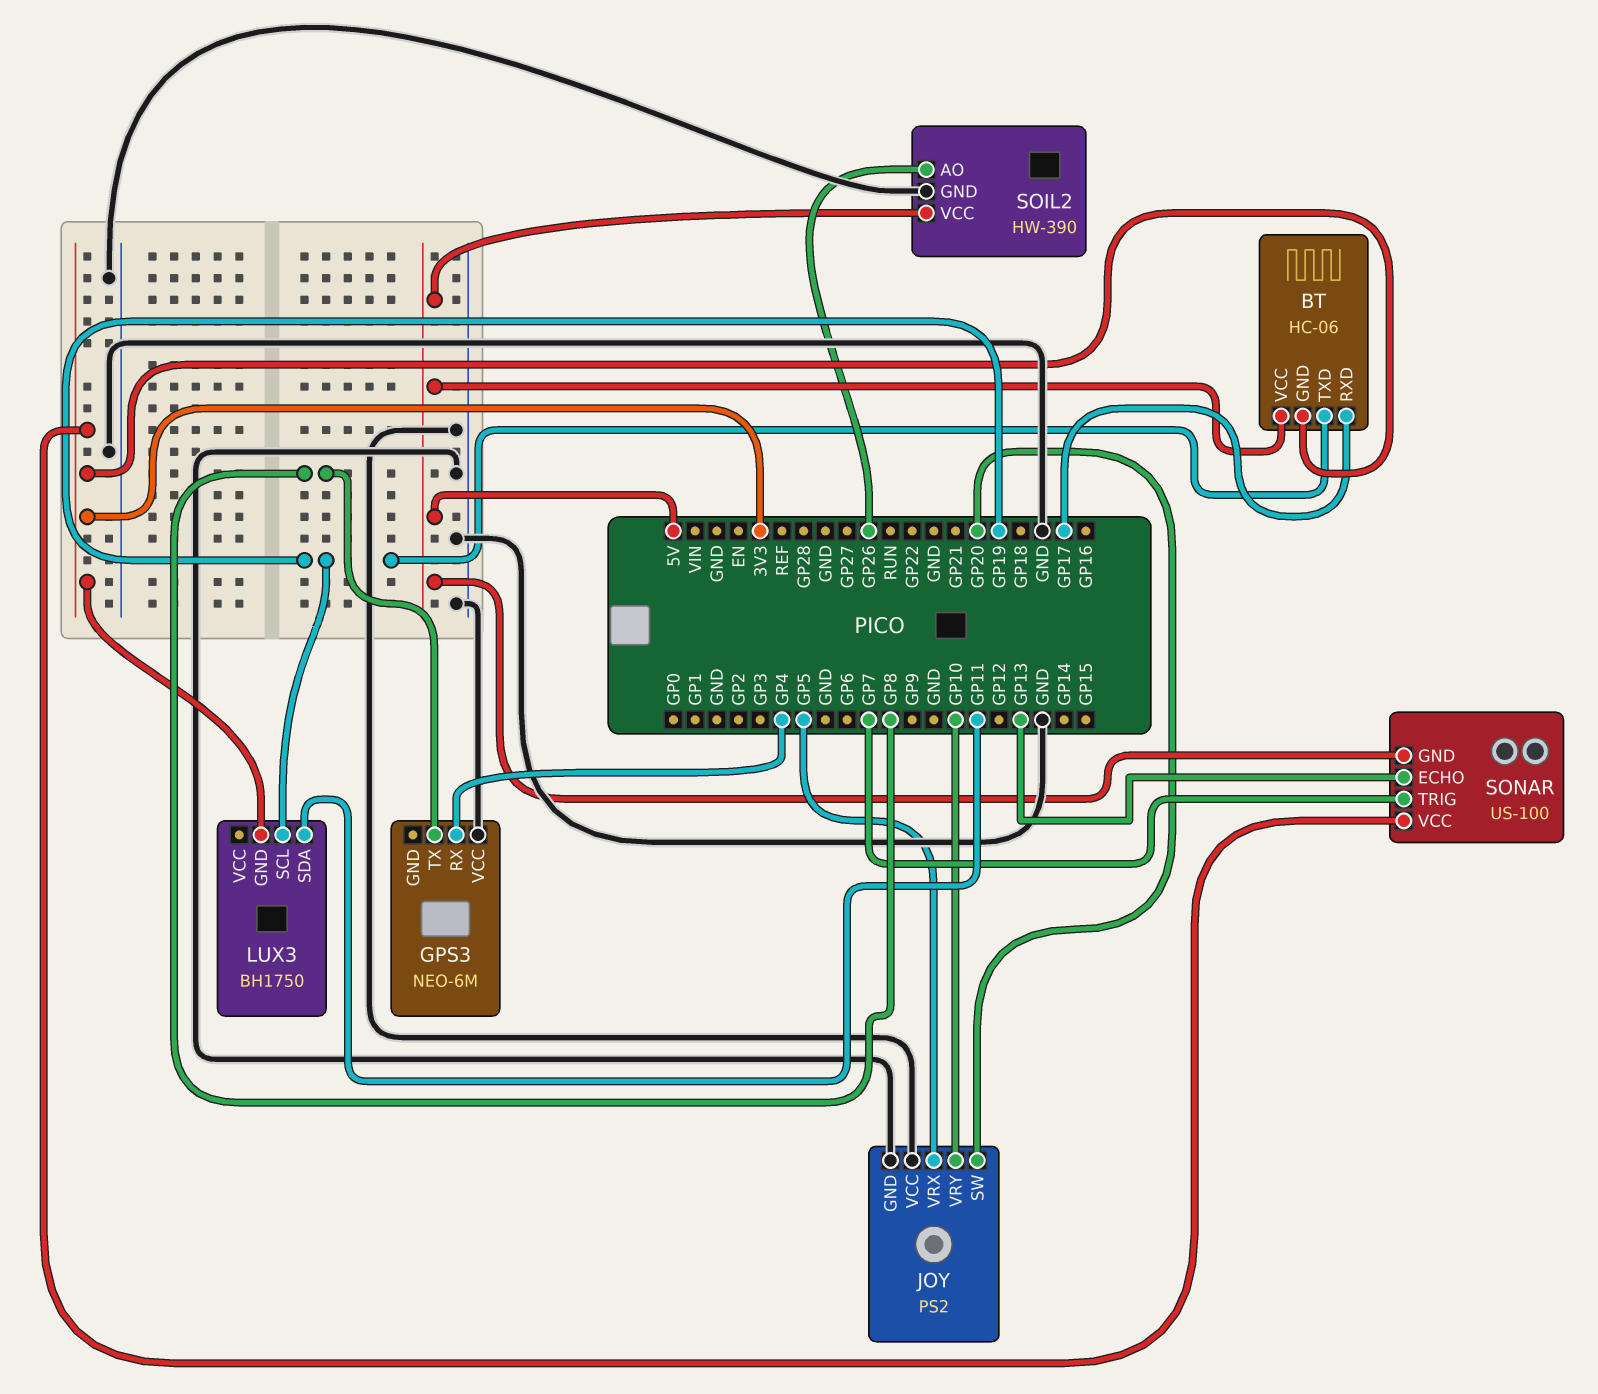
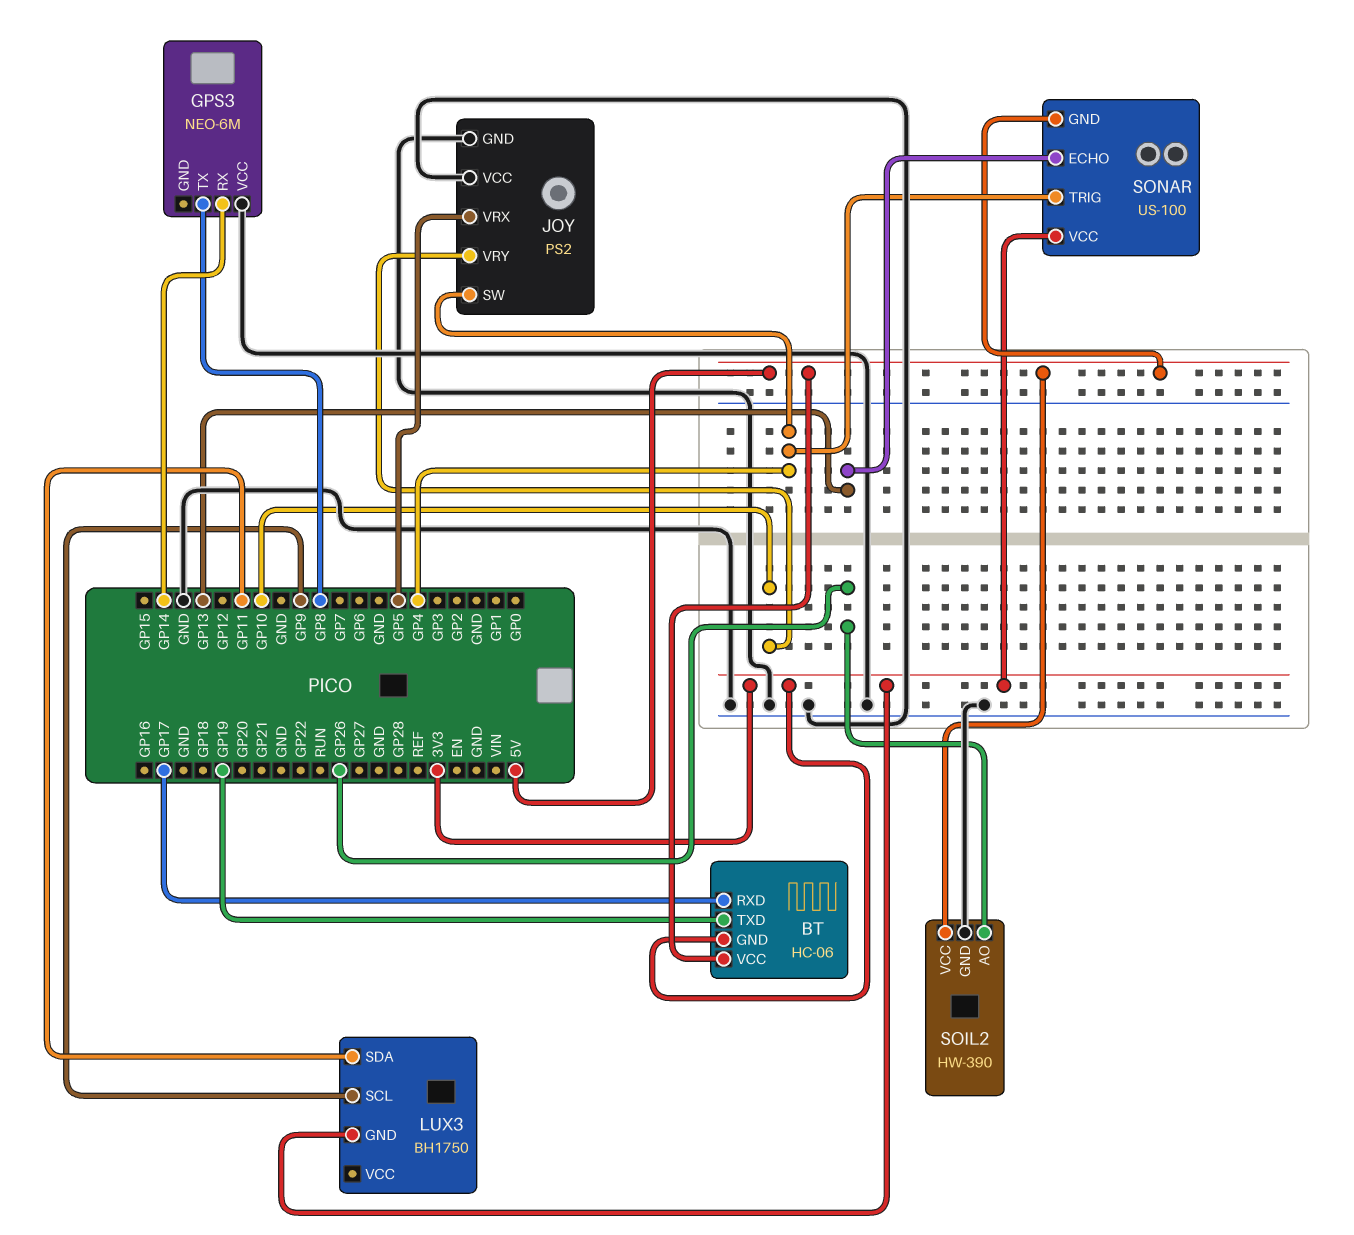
GPS3 pin RX: GP4 -> GP14
JOY pin SW: GP20 -> GP4
LUX3 pin SCL: GP19 -> GP9
SONAR pin TRIG: GP7 -> GP4

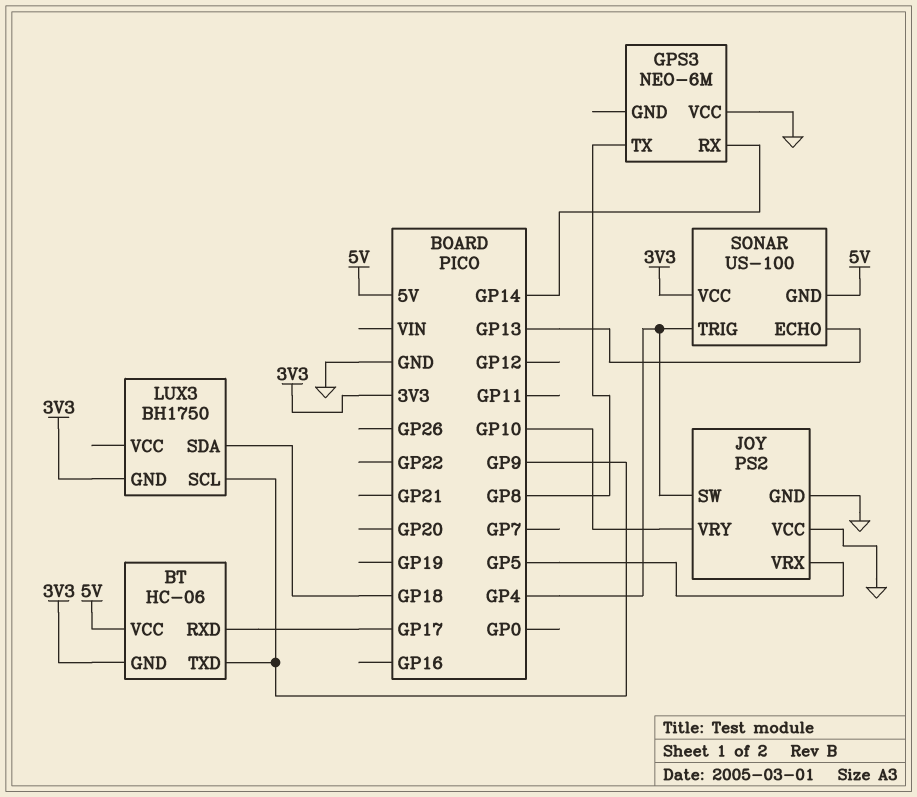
BT pin TXD: GP19 -> GP9
LUX3 pin SDA: GP11 -> GP18
SOIL2: HW-390 -> none
SOIL2 pin AO: GP26 -> none
SOIL2 pin GND: GND -> none
SOIL2 pin VCC: 5V -> none

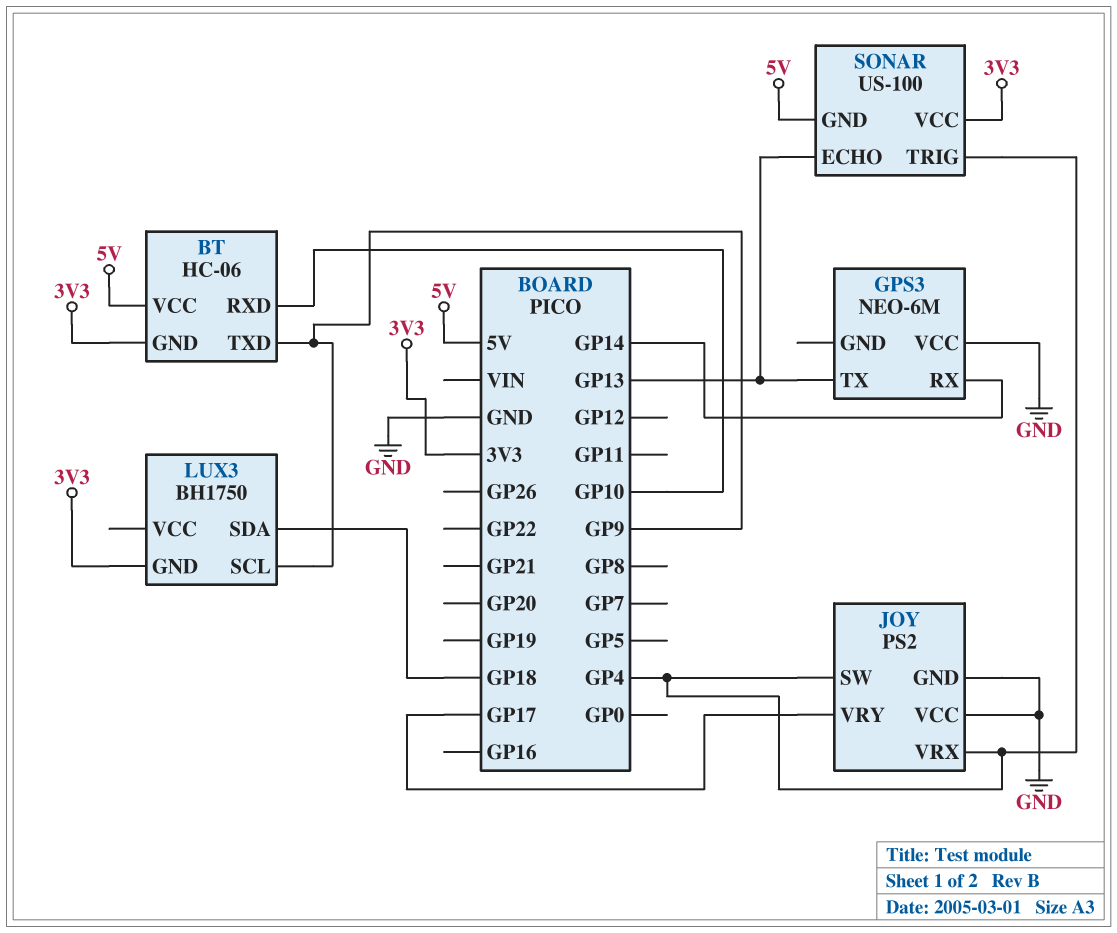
BT pin RXD: GP17 -> GP10
GPS3 pin TX: GP8 -> GP13
JOY pin VRX: GP5 -> GP4
JOY pin VRY: GP10 -> GP17

